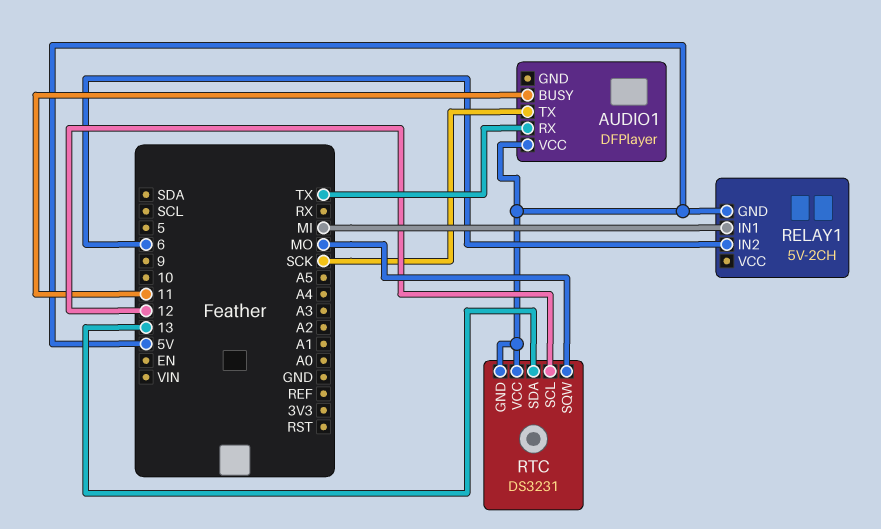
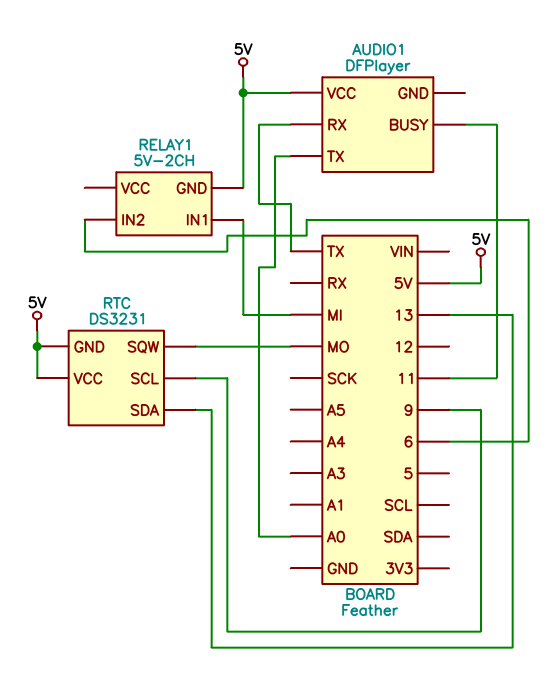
AUDIO1 pin TX: SCK -> A0
RTC pin SCL: 12 -> 9

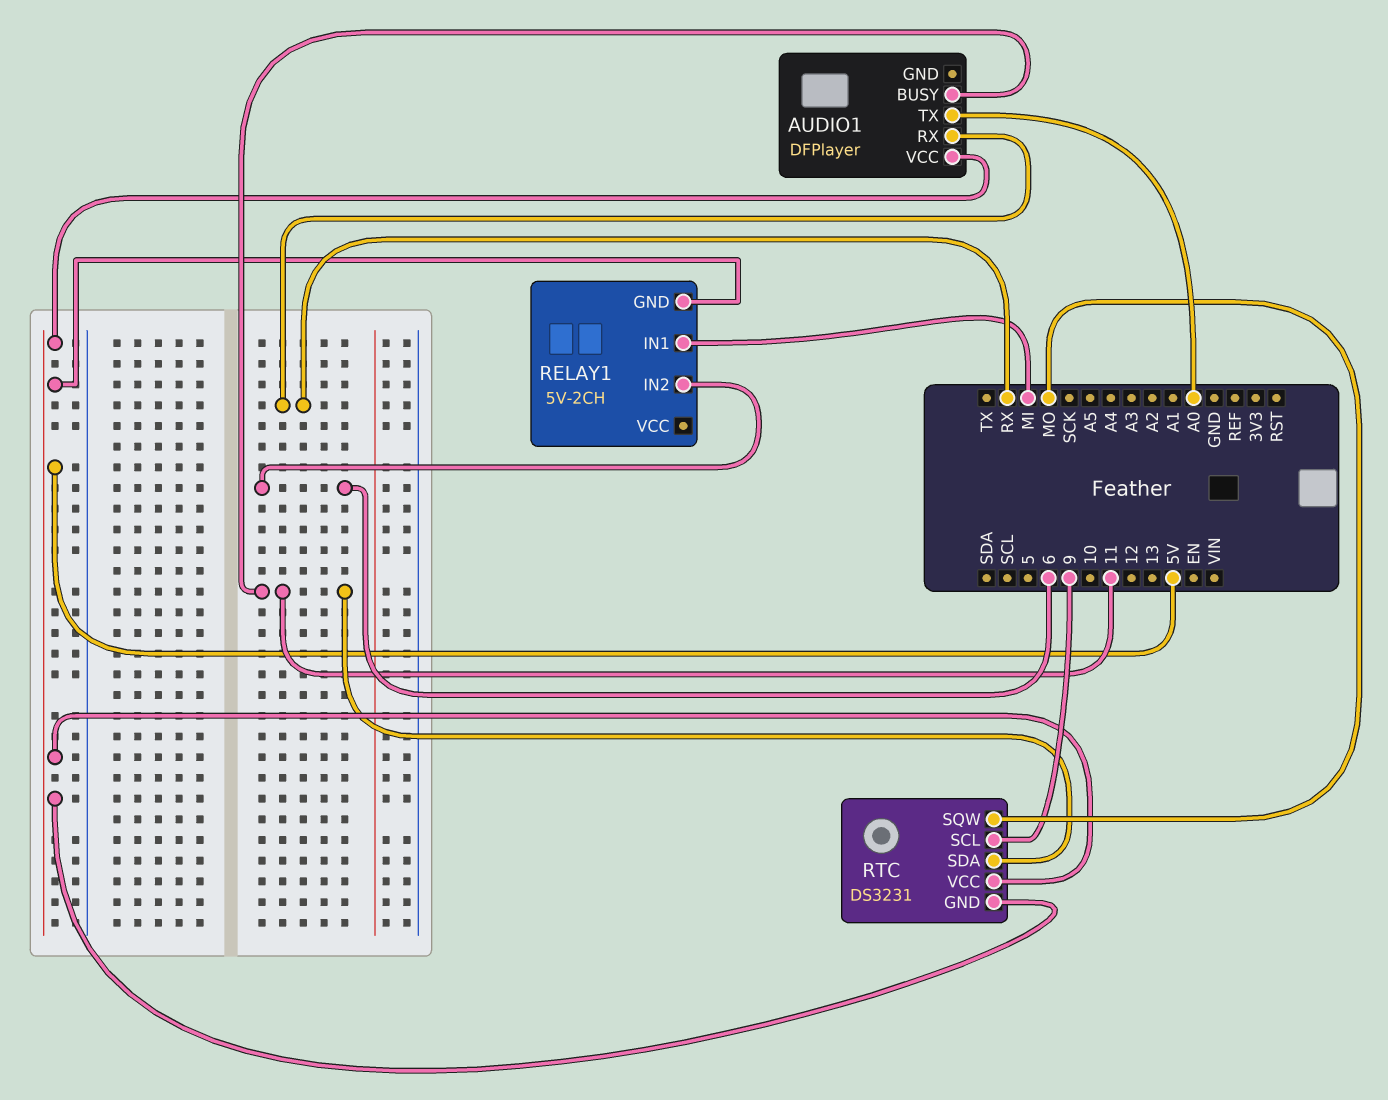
AUDIO1 pin RX: TX -> RX
RTC pin SDA: 13 -> 11

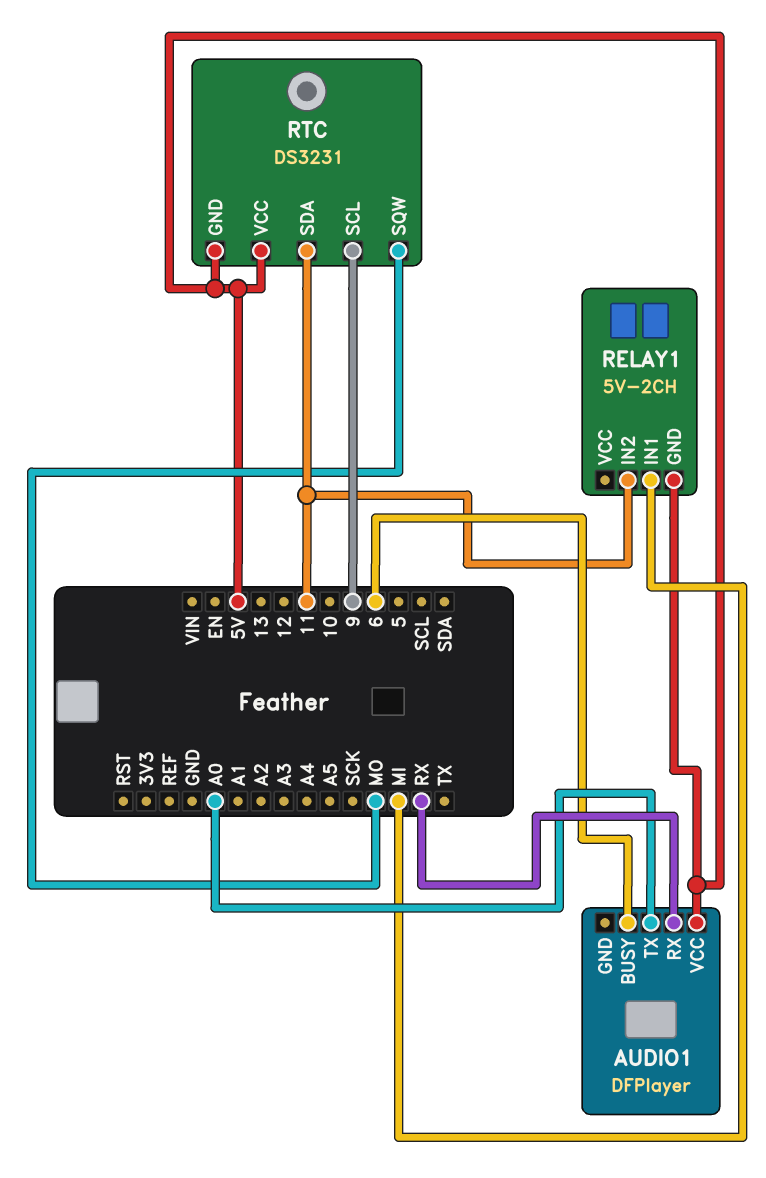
AUDIO1 pin BUSY: 11 -> 6
RELAY1 pin IN2: 6 -> 11

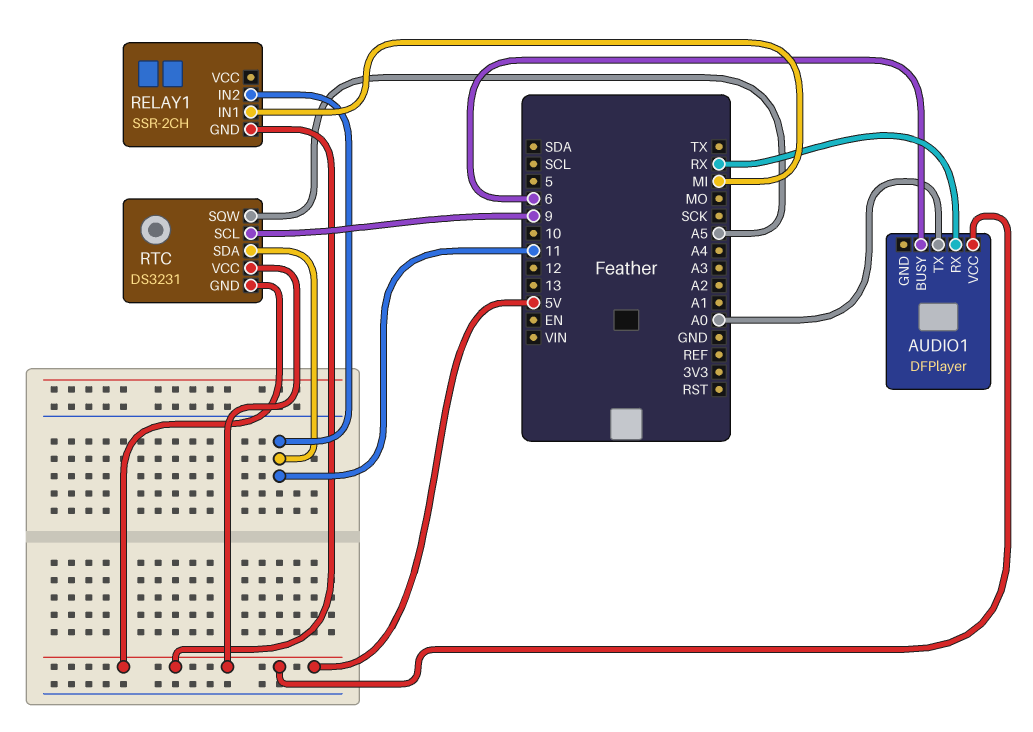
RELAY1: 5V-2CH -> SSR-2CH
RTC pin SQW: MO -> A5

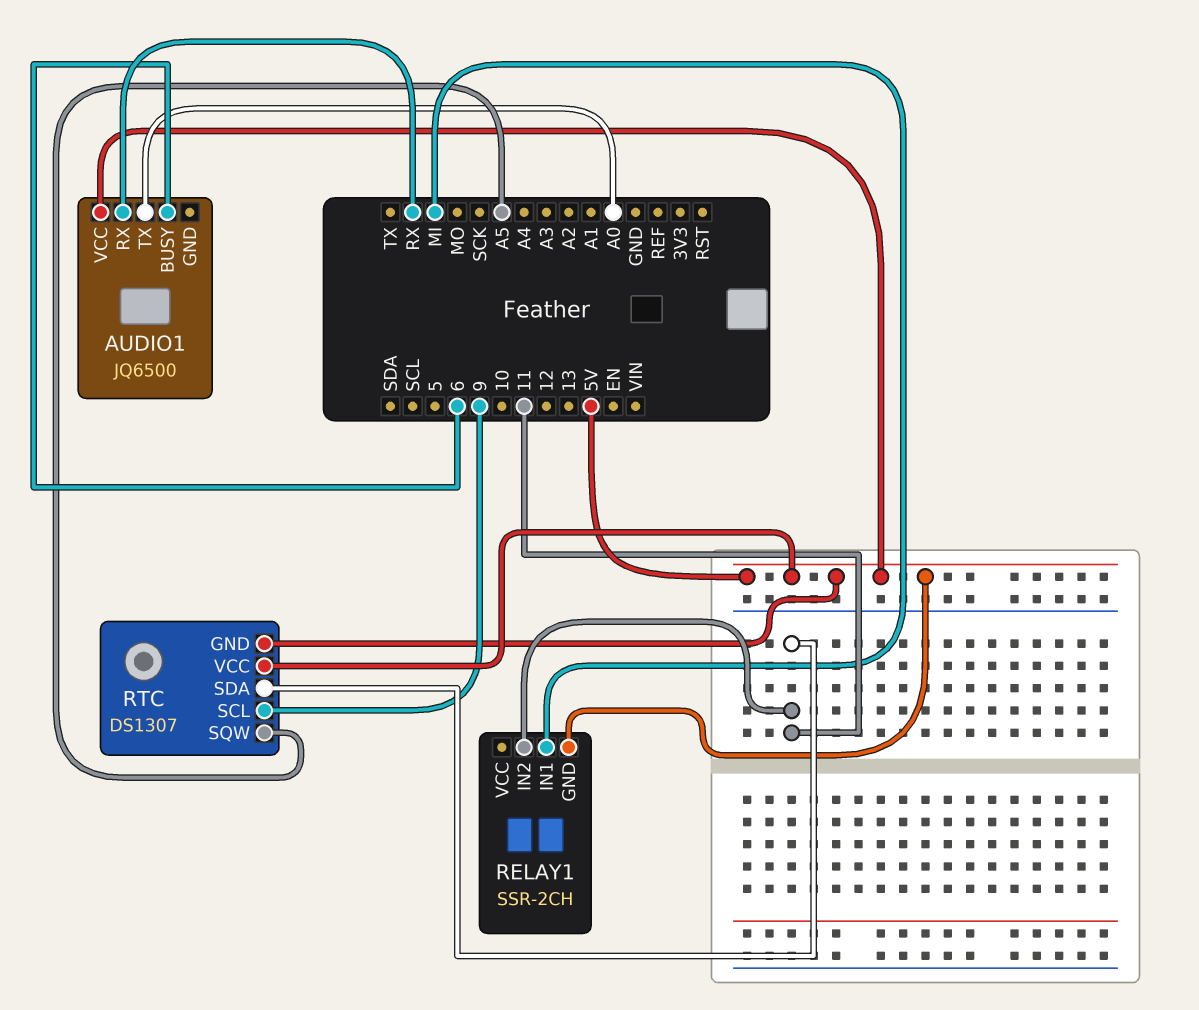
AUDIO1: DFPlayer -> JQ6500
RTC: DS3231 -> DS1307

